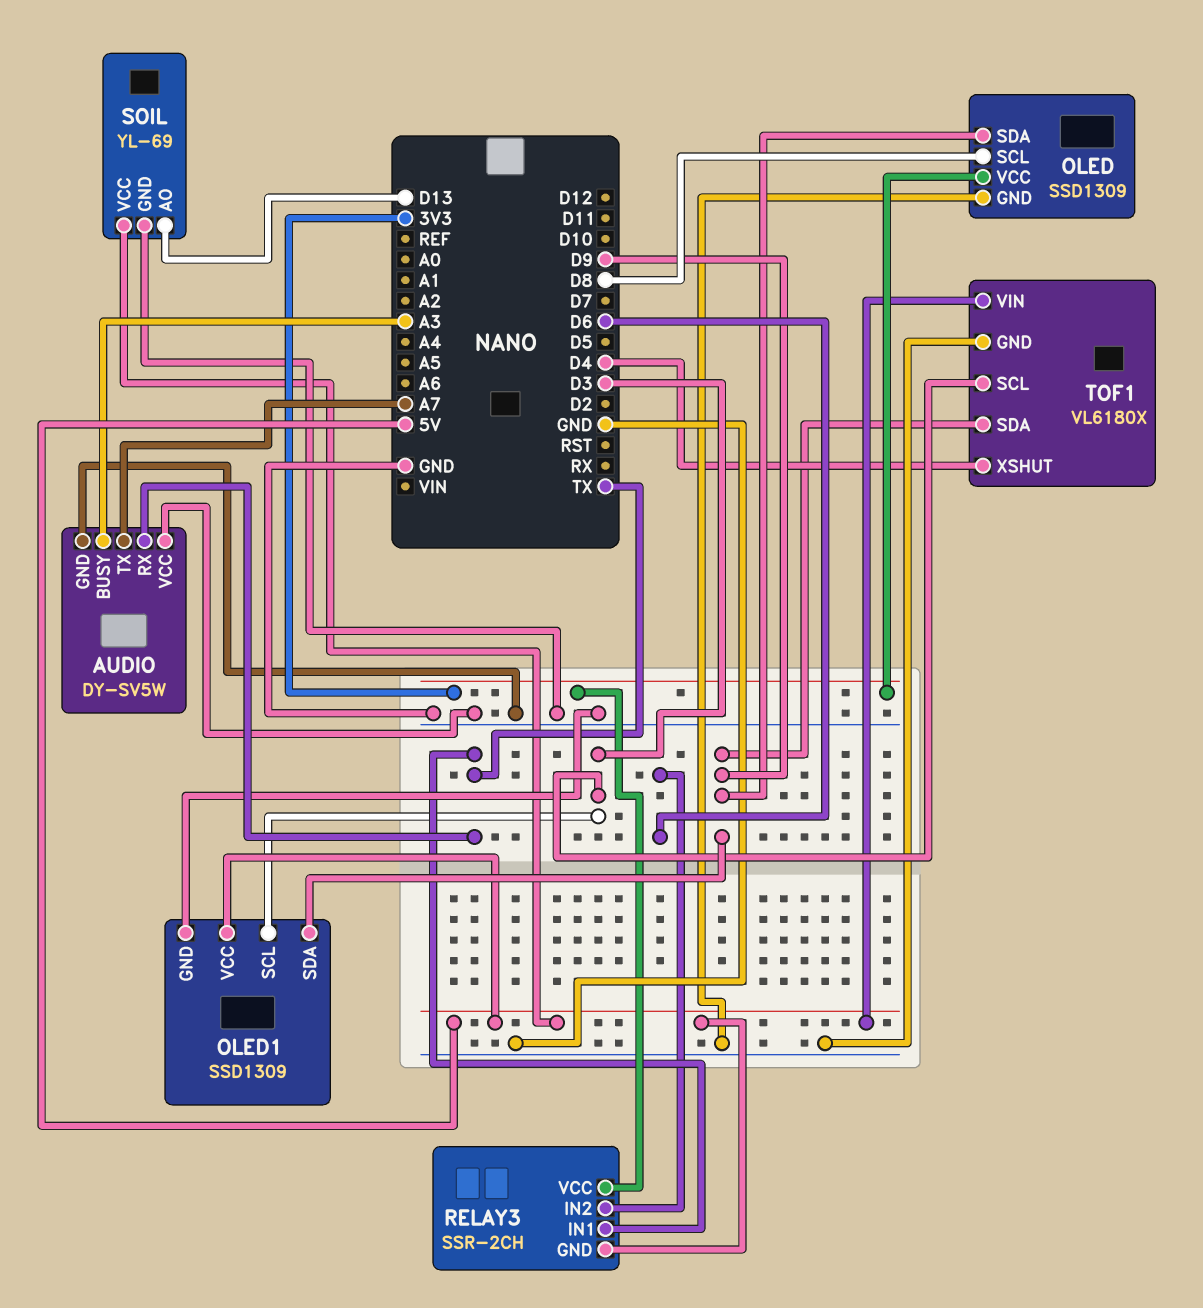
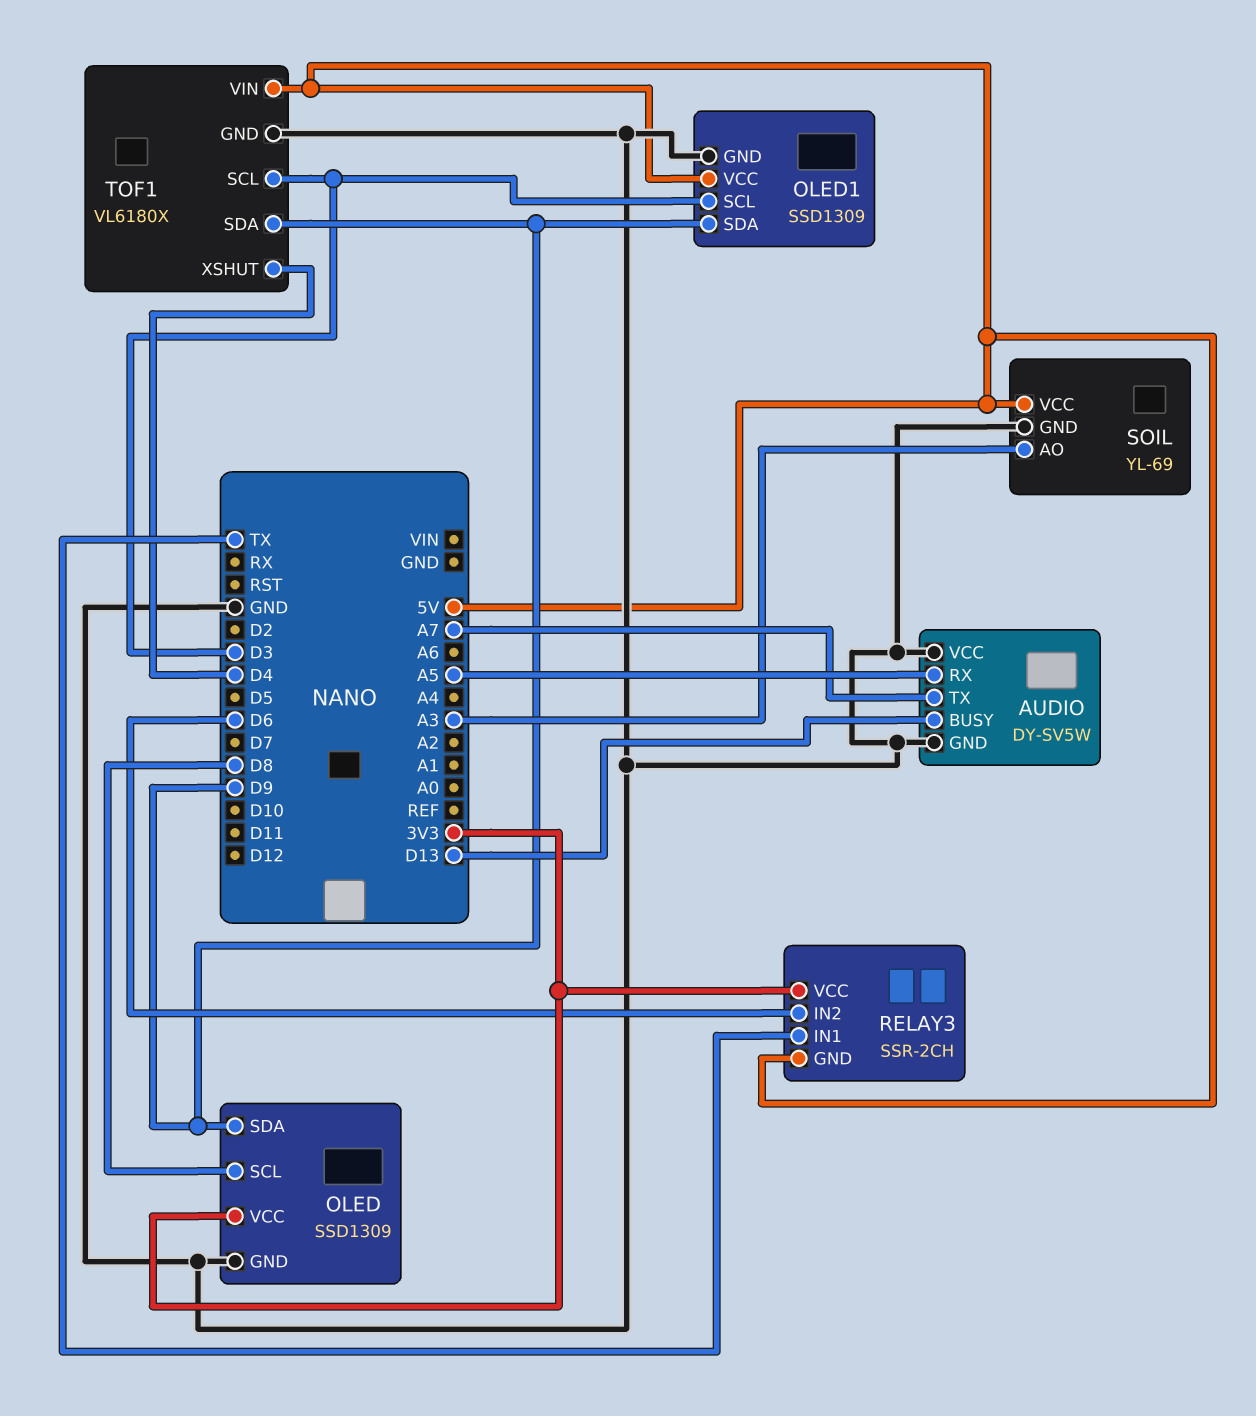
AUDIO pin BUSY: A3 -> D13
AUDIO pin RX: TX -> A5
SOIL pin AO: D13 -> A3

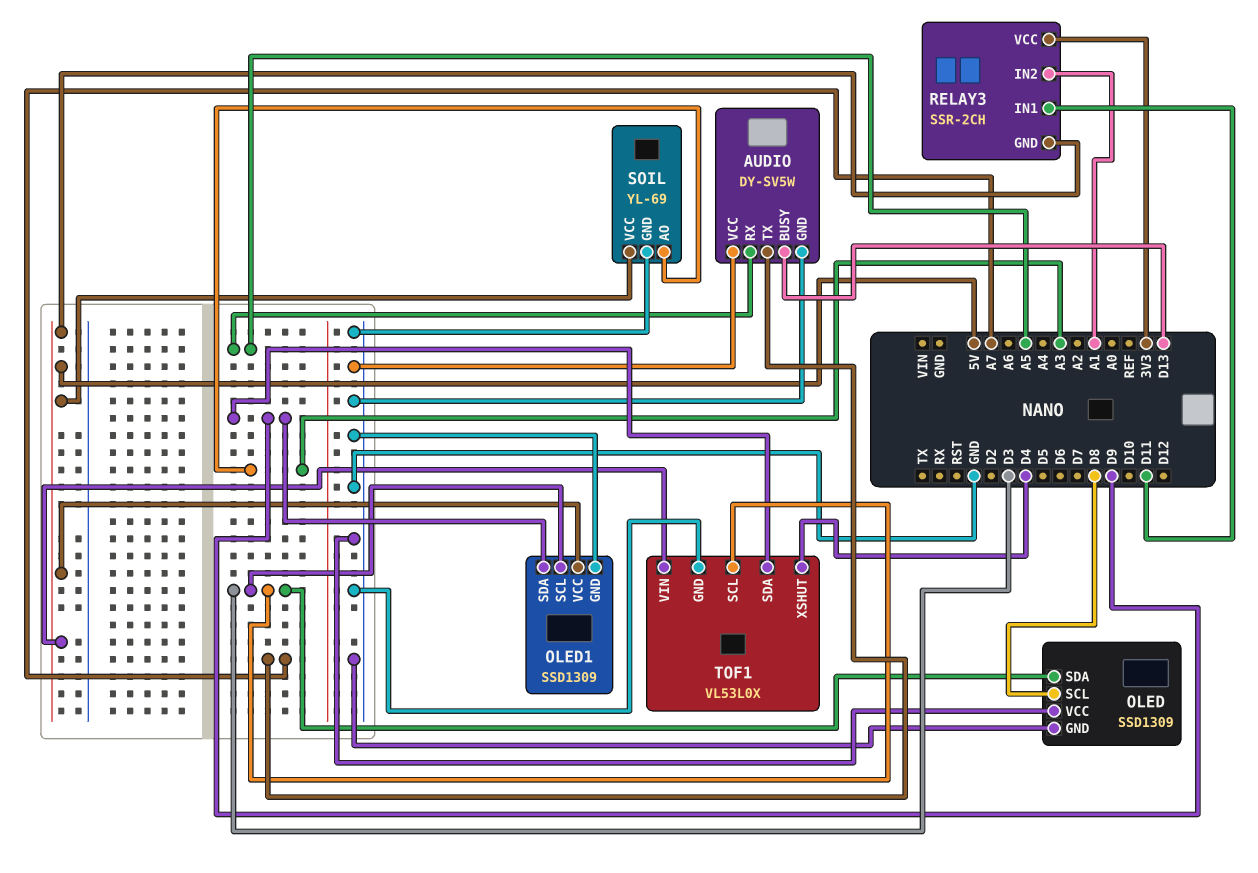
OLED pin SDA: D9 -> D3
OLED pin VCC: 3V3 -> GND
RELAY3 pin IN1: TX -> D11
RELAY3 pin IN2: D6 -> A1
TOF1: VL6180X -> VL53L0X

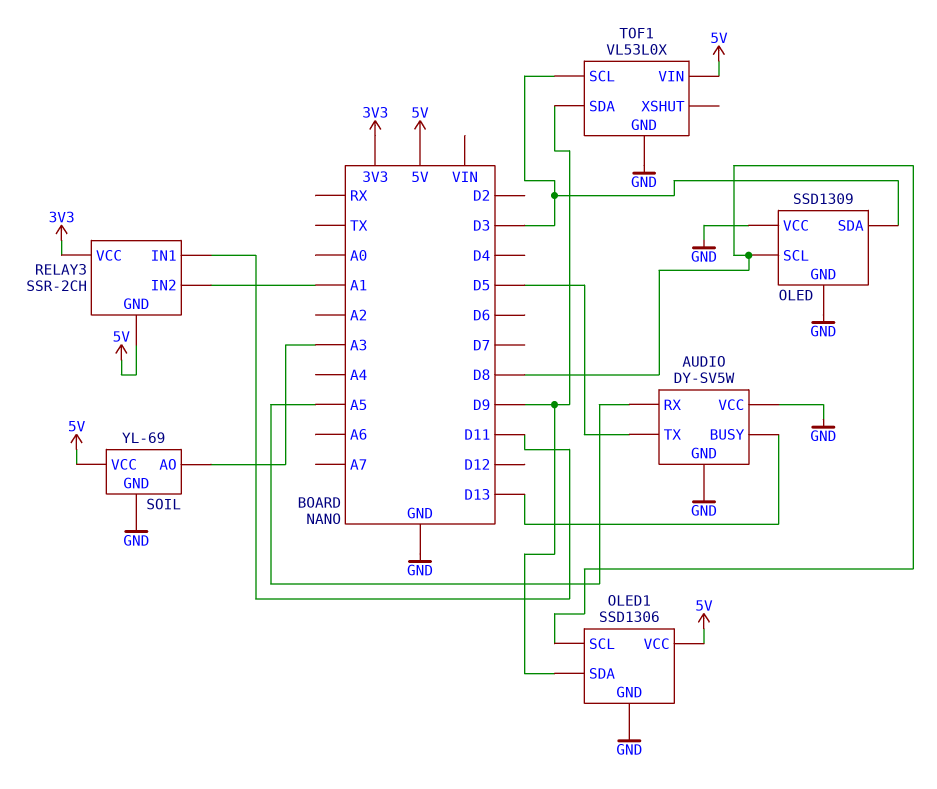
AUDIO pin TX: A7 -> D5
OLED1: SSD1309 -> SSD1306
OLED1 pin SCL: D3 -> D8
TOF1 pin XSHUT: D4 -> none

